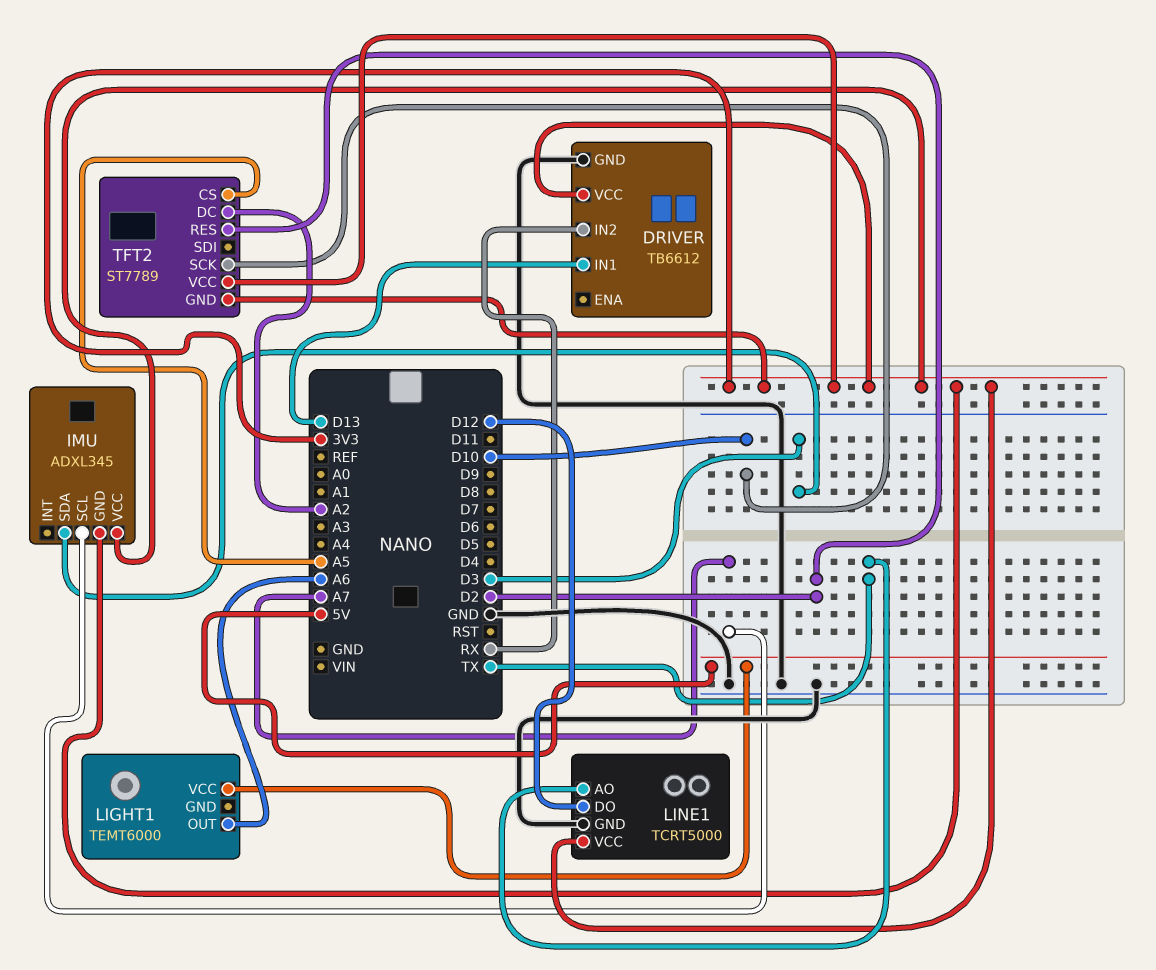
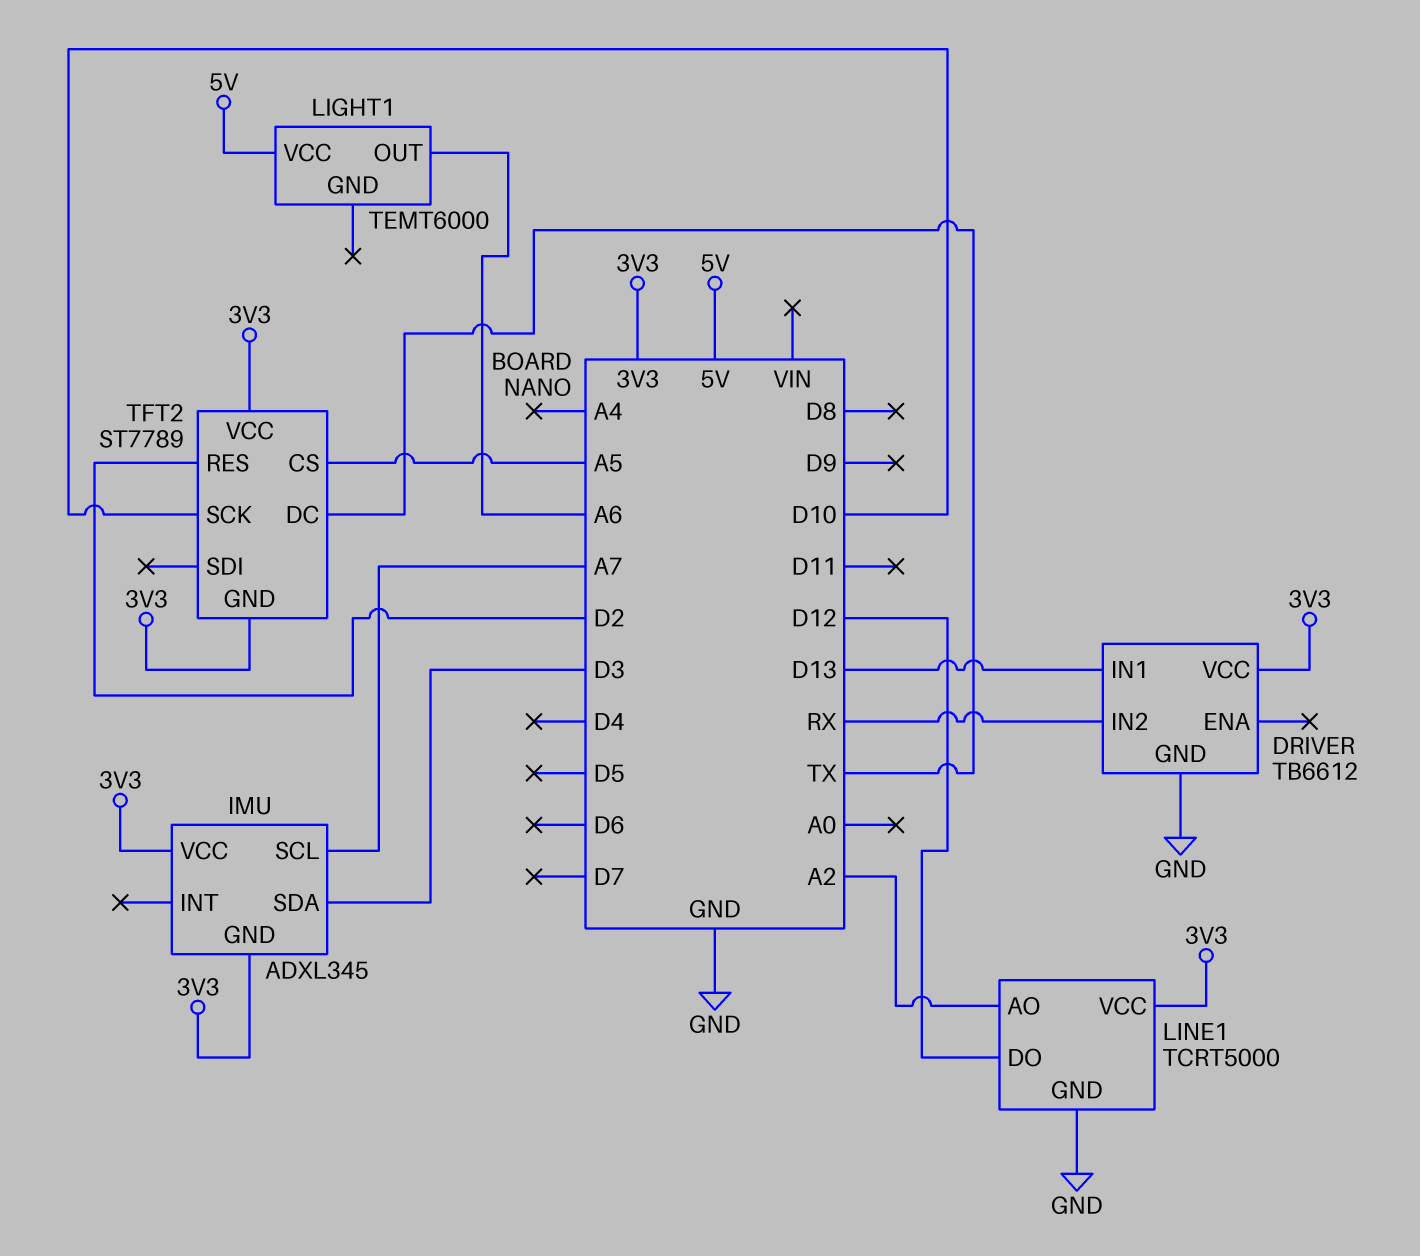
LINE1 pin AO: TX -> A2
TFT2 pin DC: A2 -> TX

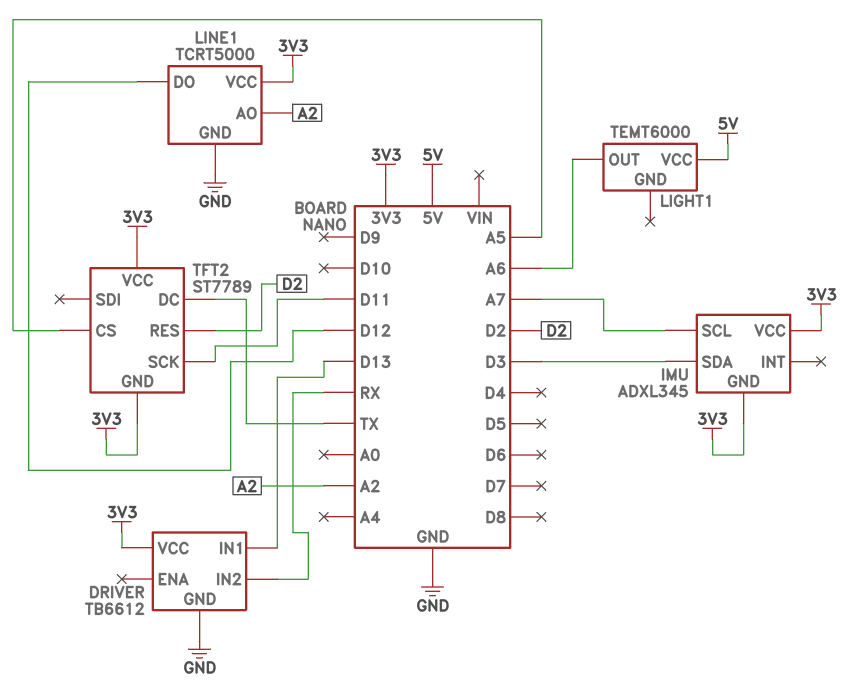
TFT2 pin SCK: D10 -> D11

